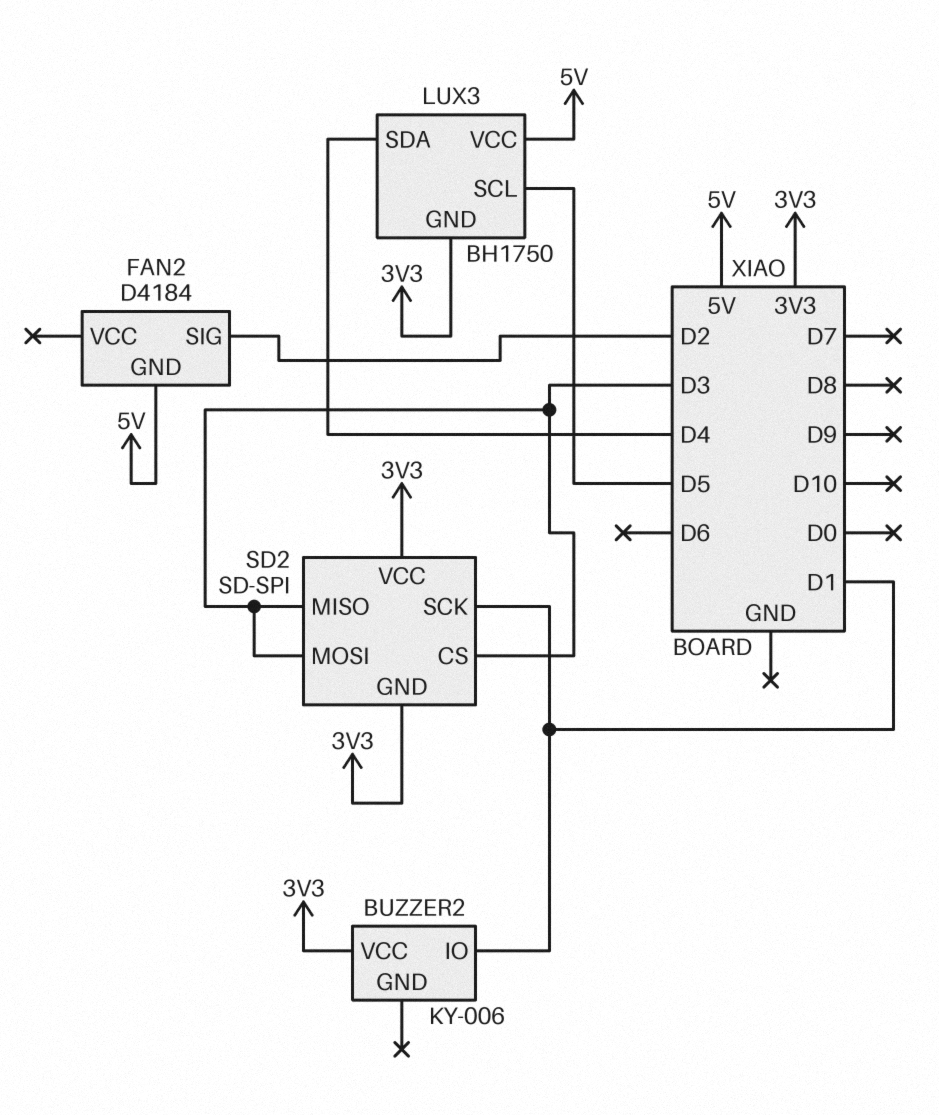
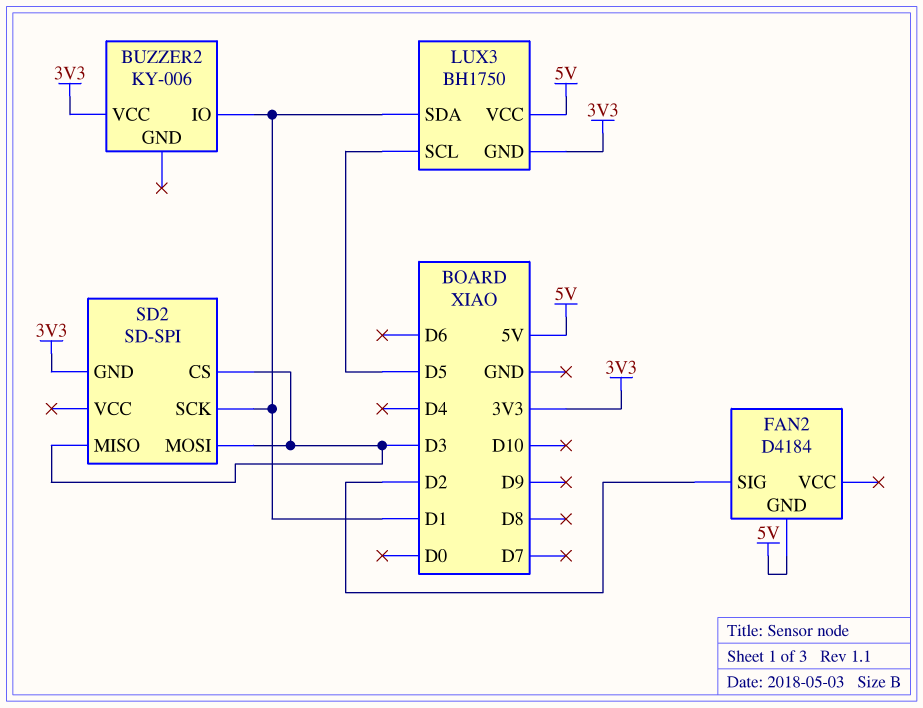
LUX3 pin SDA: D4 -> D1
SD2 pin VCC: 3V3 -> none

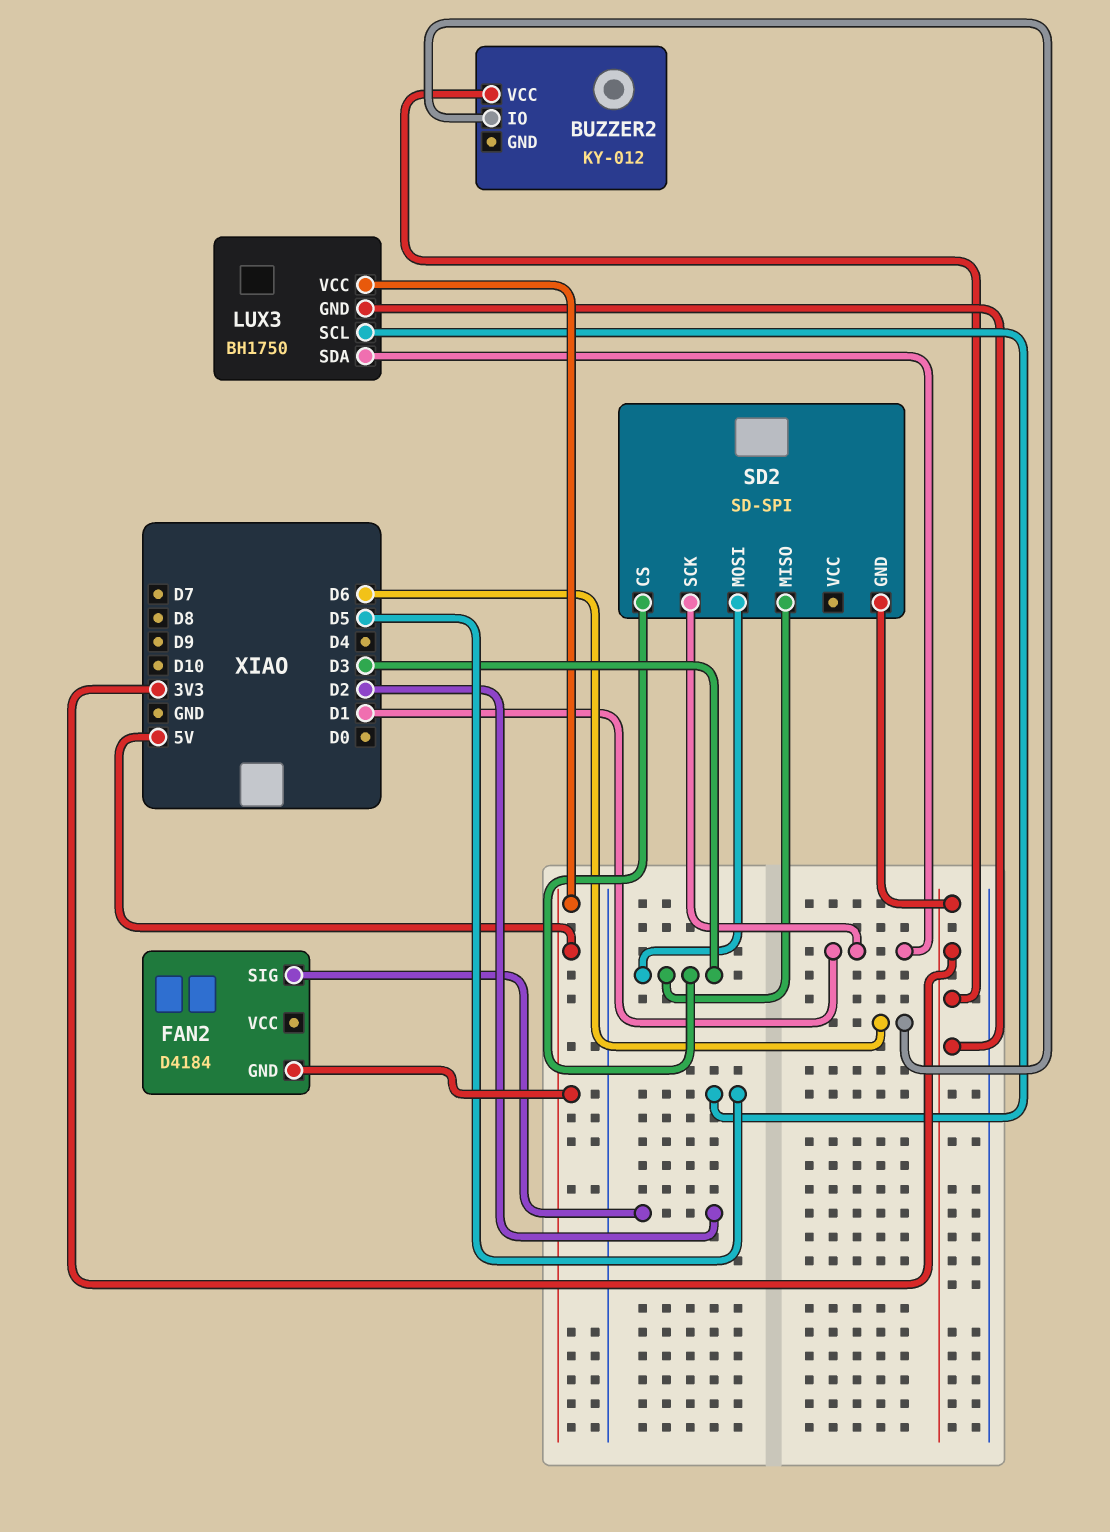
BUZZER2: KY-006 -> KY-012
BUZZER2 pin IO: D1 -> D6

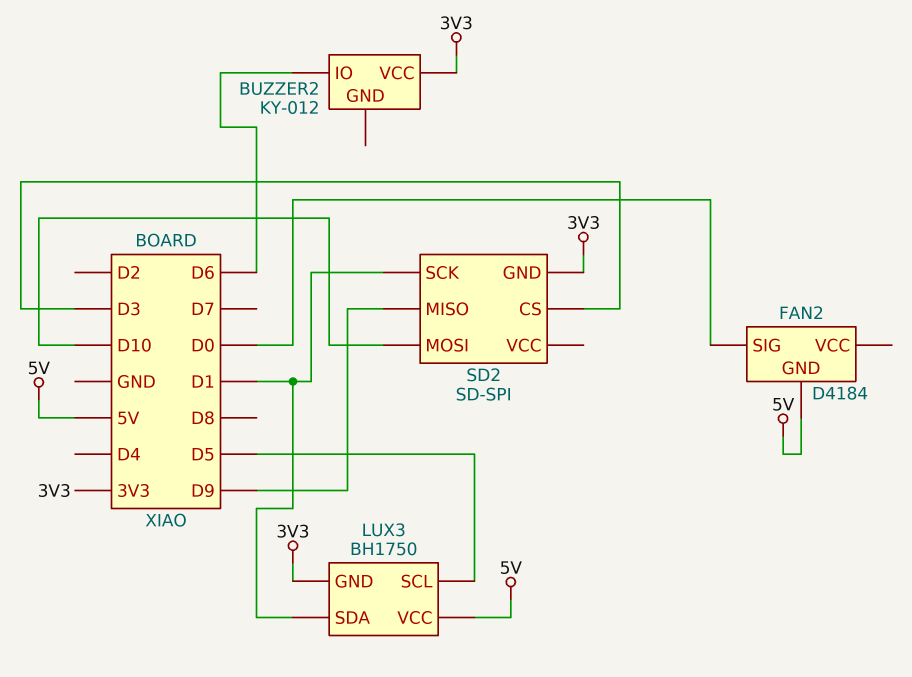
FAN2 pin SIG: D2 -> D0
SD2 pin MISO: D3 -> D9
SD2 pin MOSI: D3 -> D10

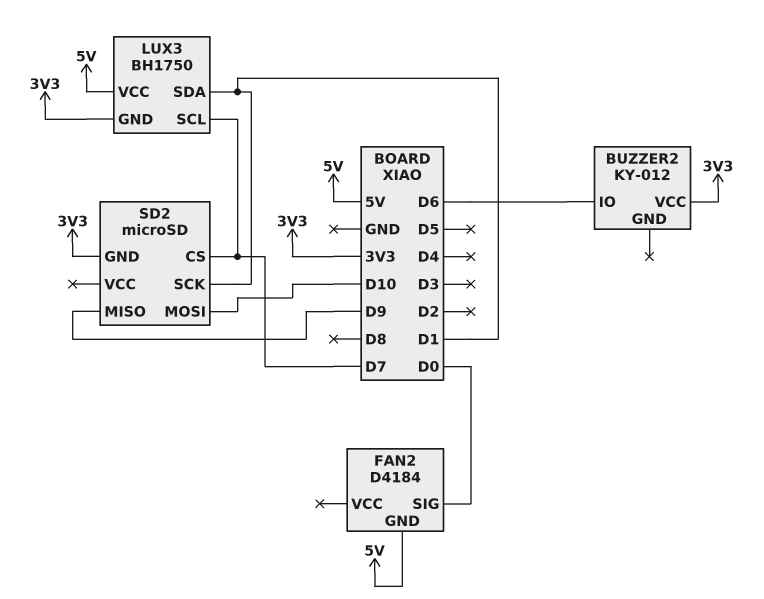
LUX3 pin SCL: D5 -> D7
SD2: SD-SPI -> microSD
SD2 pin CS: D3 -> D7

